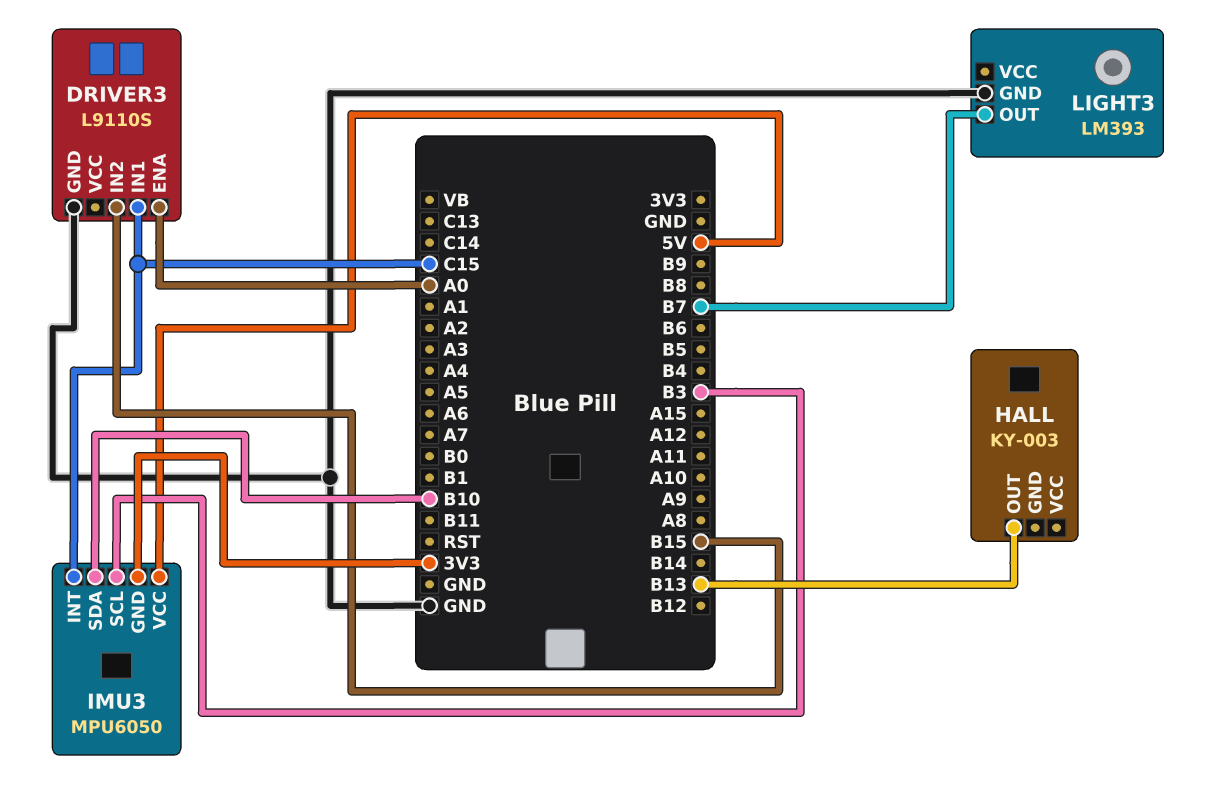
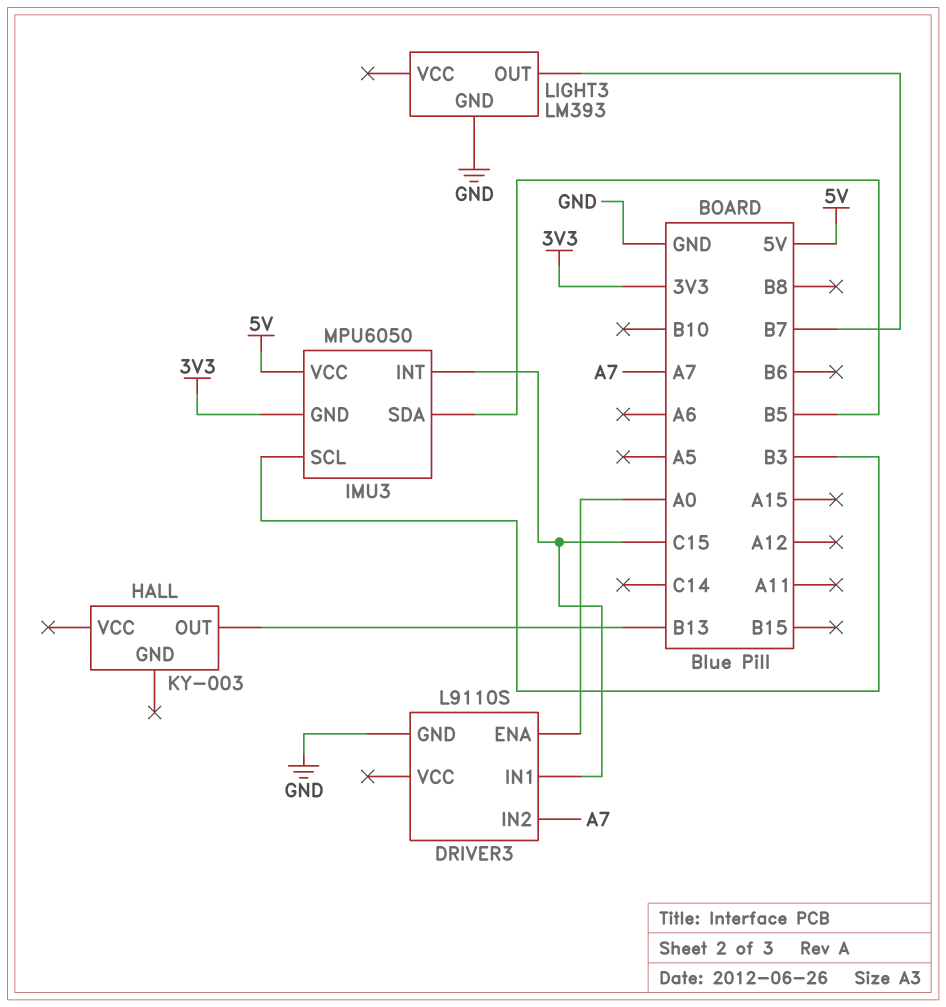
DRIVER3 pin IN2: B15 -> A7
IMU3 pin SDA: B10 -> B5

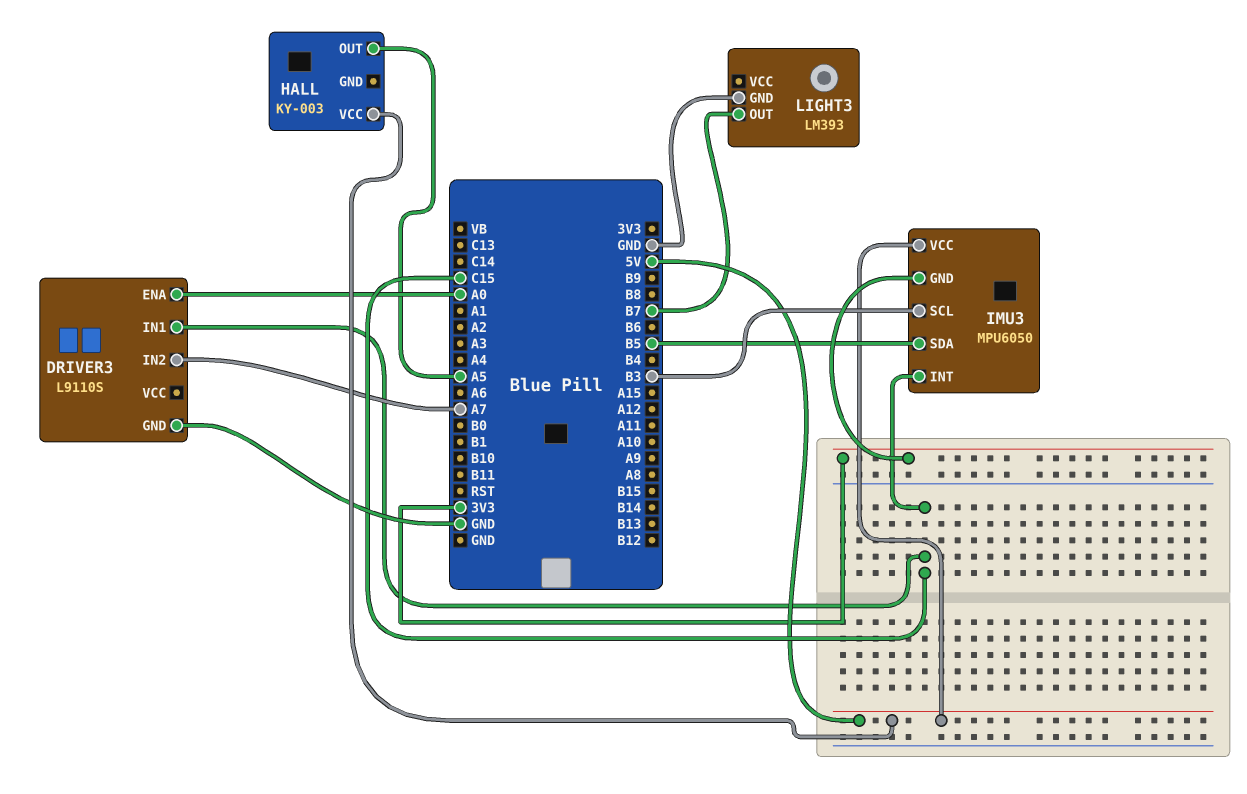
HALL pin OUT: B13 -> A5
HALL pin VCC: none -> 5V

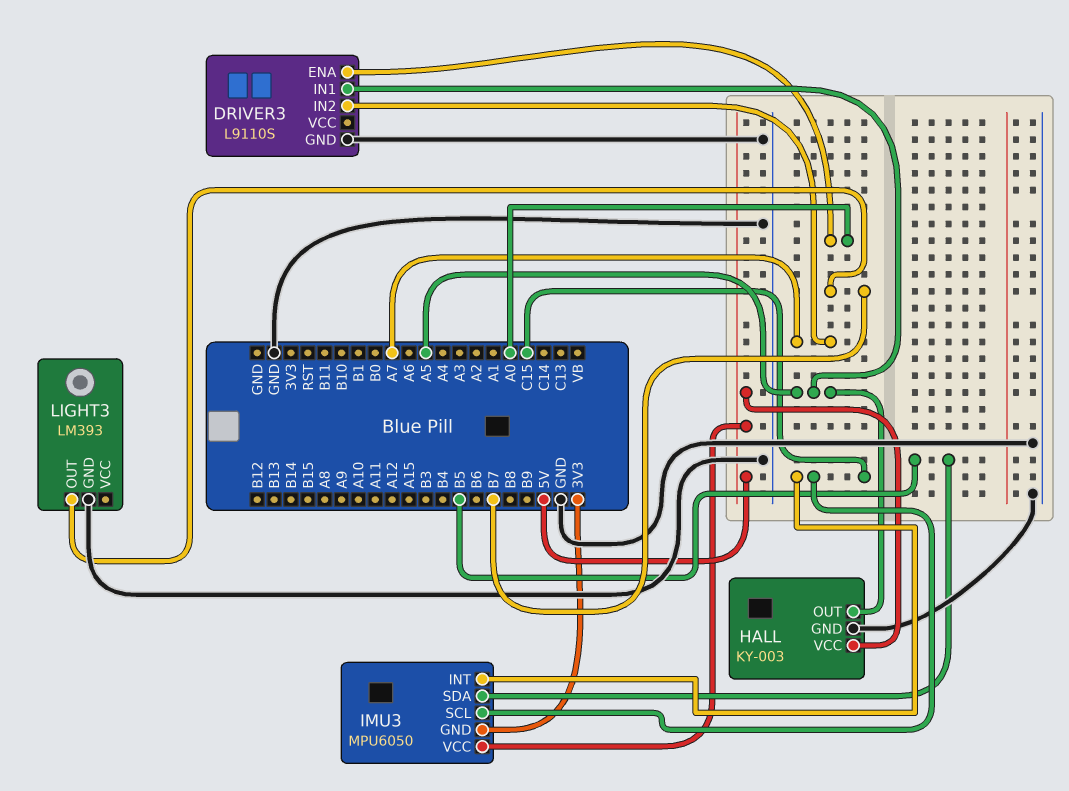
DRIVER3 pin IN1: C15 -> A5
HALL pin GND: none -> GND
IMU3 pin SCL: B3 -> C15

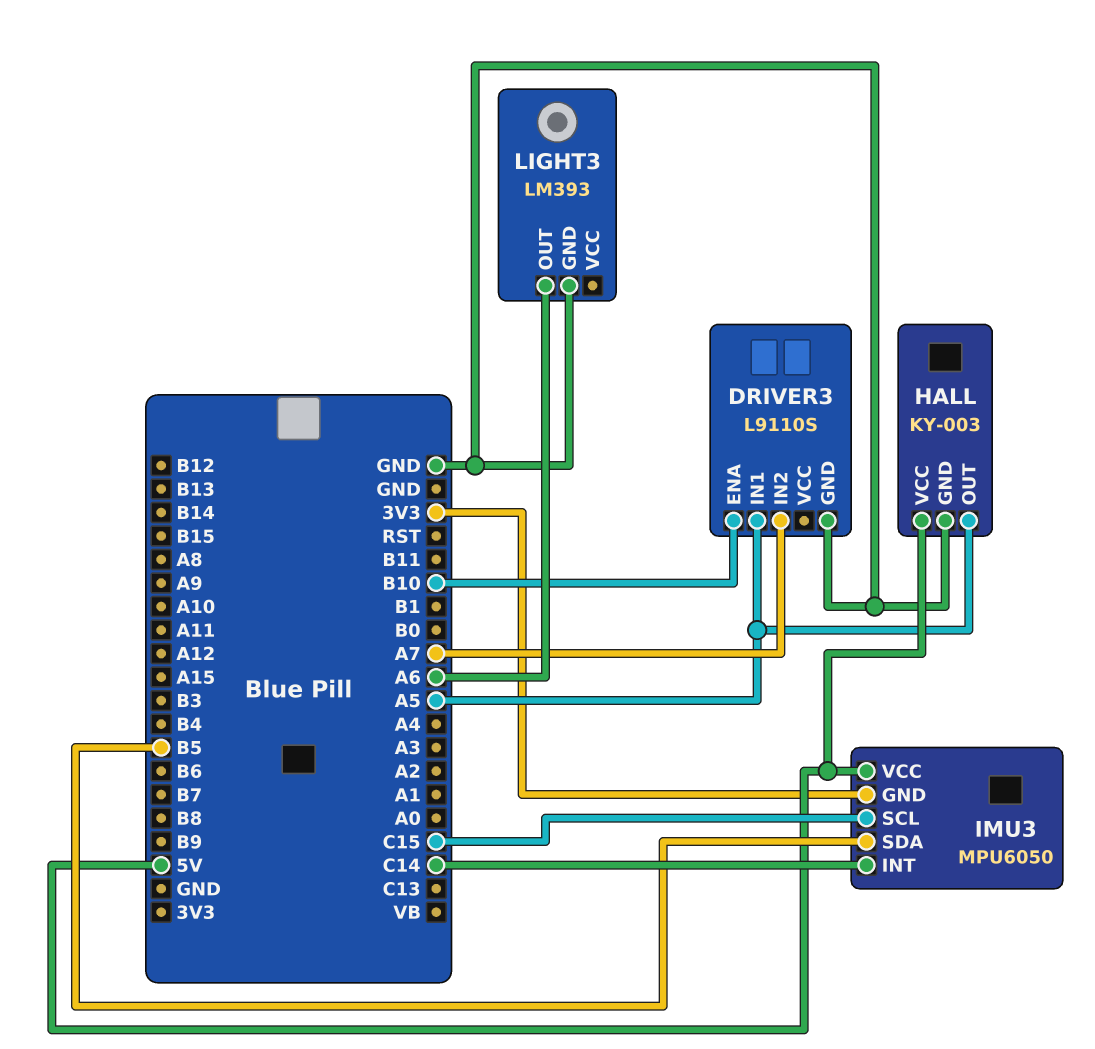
DRIVER3 pin ENA: A0 -> B10
IMU3 pin INT: C15 -> C14
LIGHT3 pin OUT: B7 -> A6

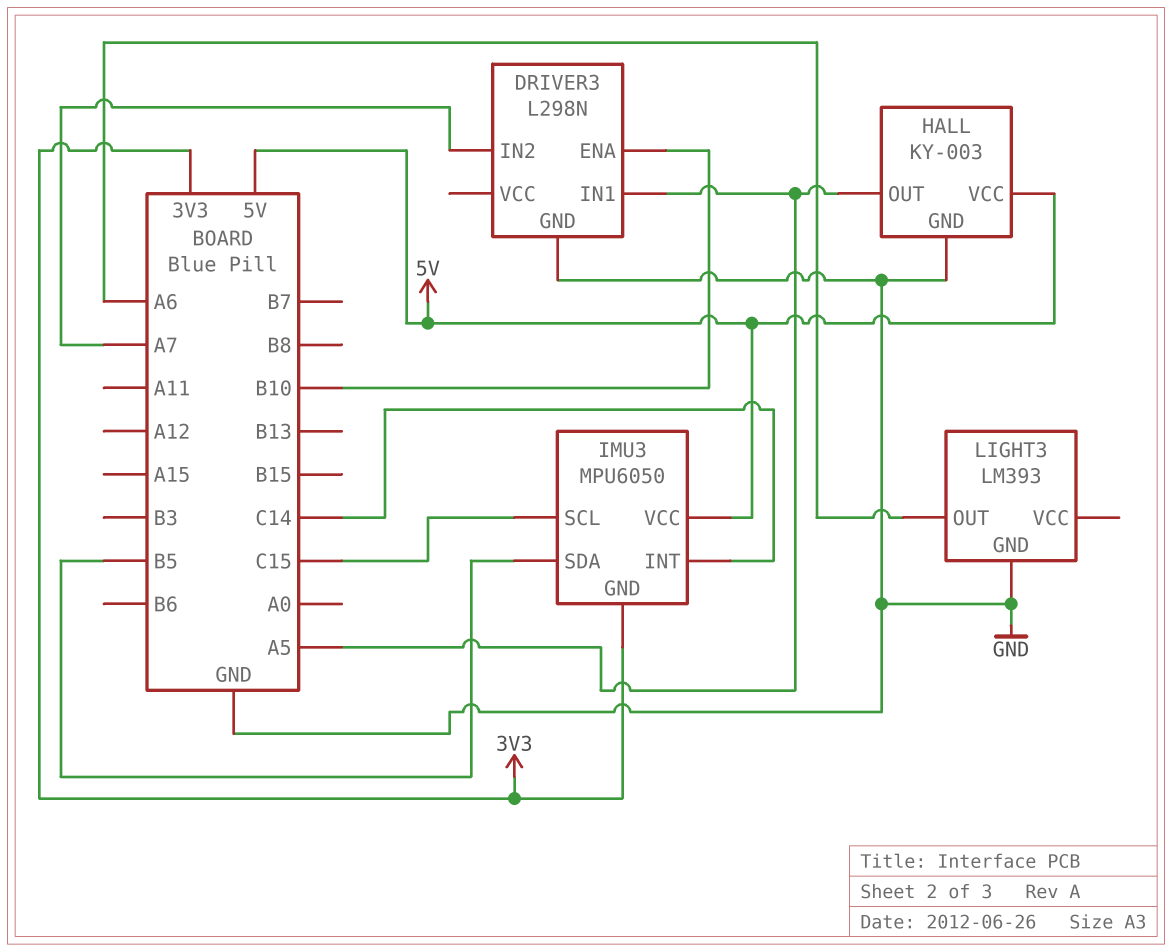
DRIVER3: L9110S -> L298N

